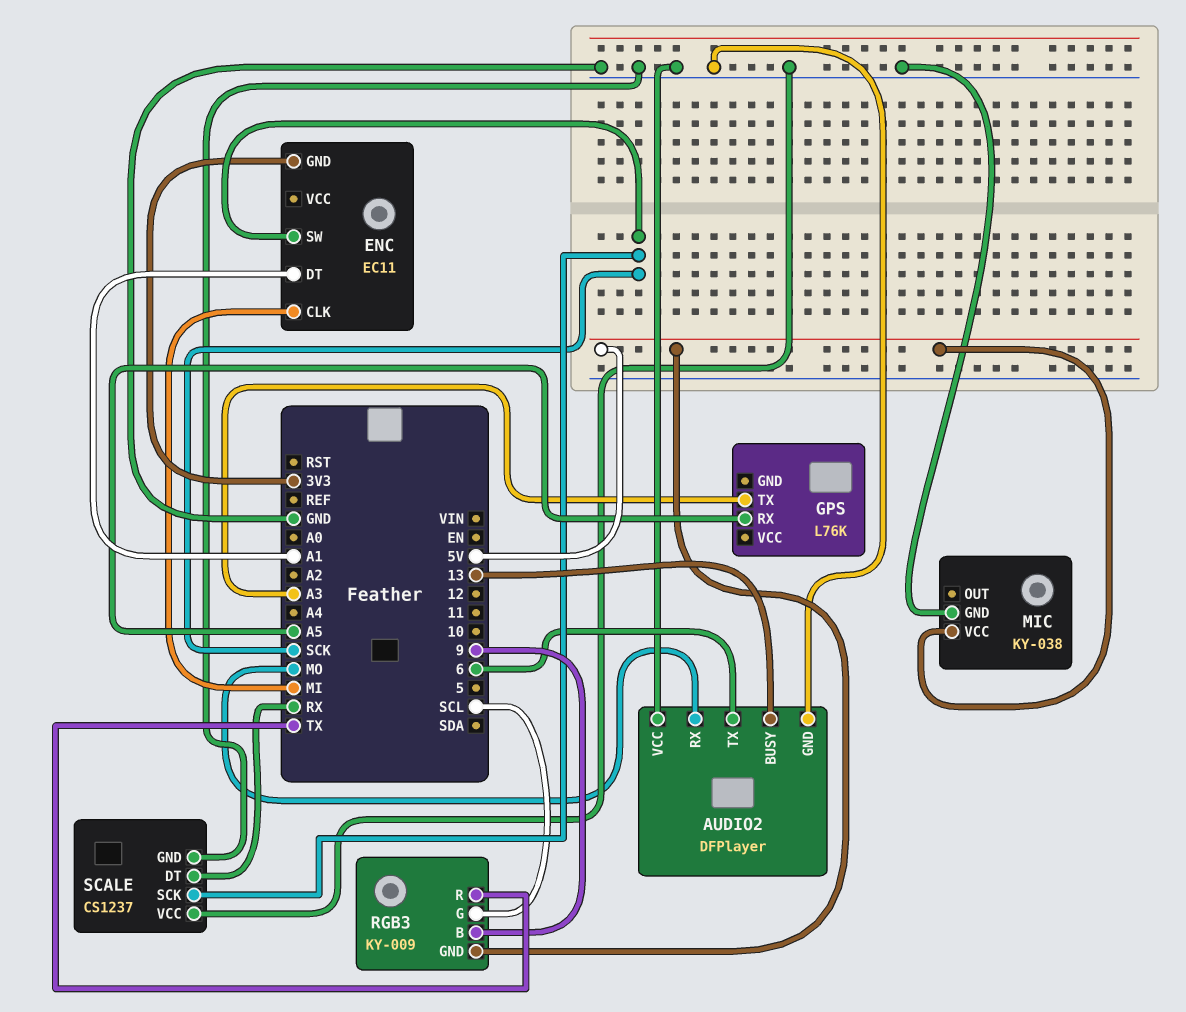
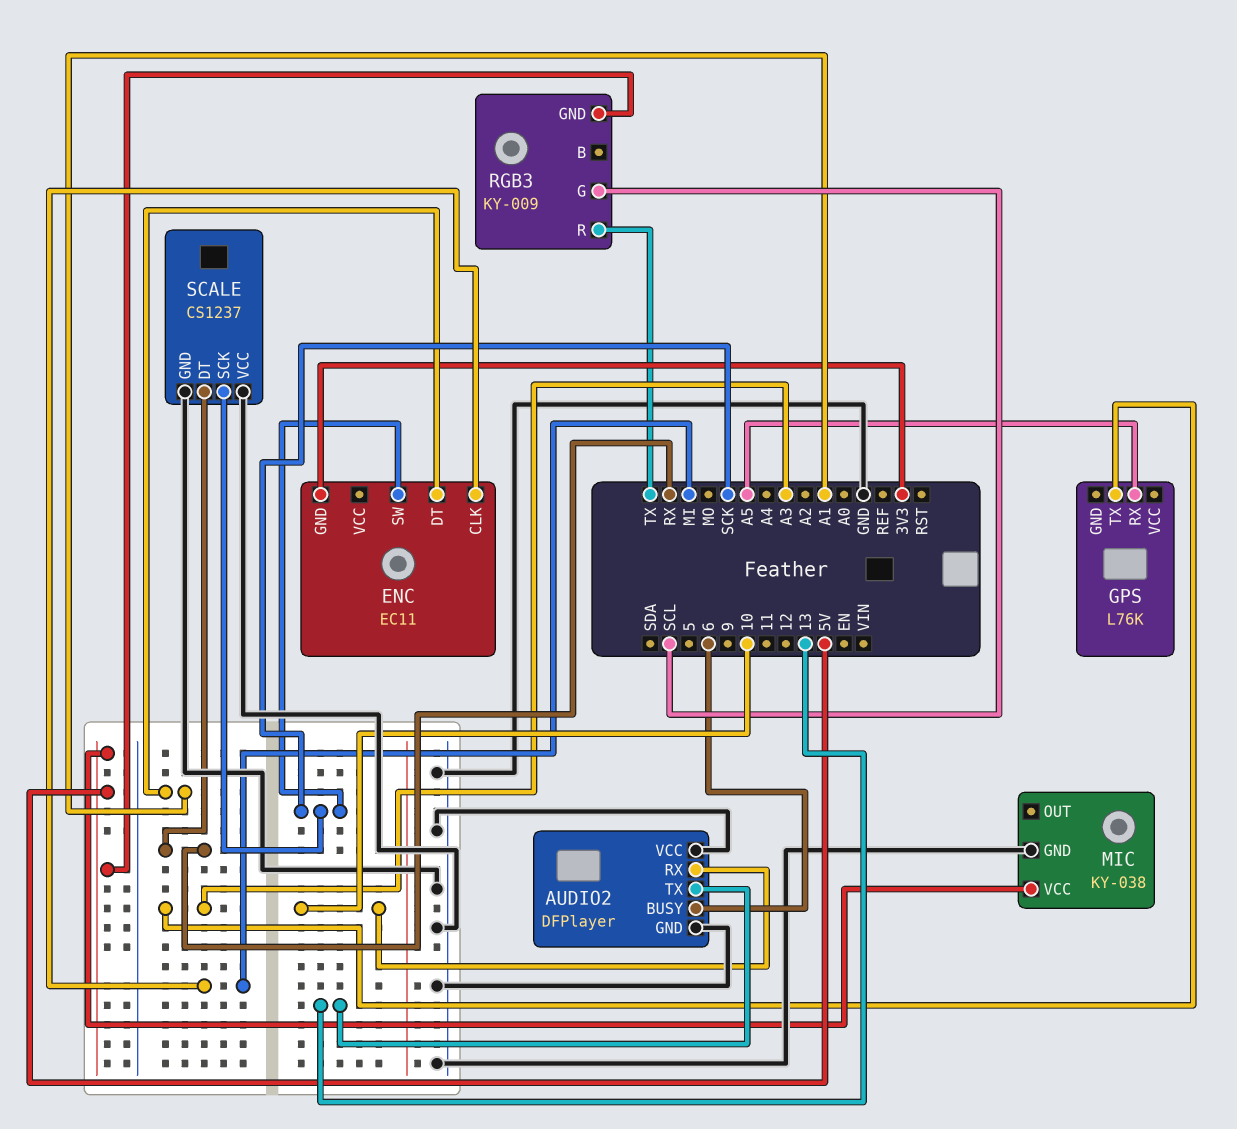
AUDIO2 pin BUSY: 13 -> 6
AUDIO2 pin RX: MO -> 10
AUDIO2 pin TX: 6 -> 13
RGB3 pin B: 9 -> none

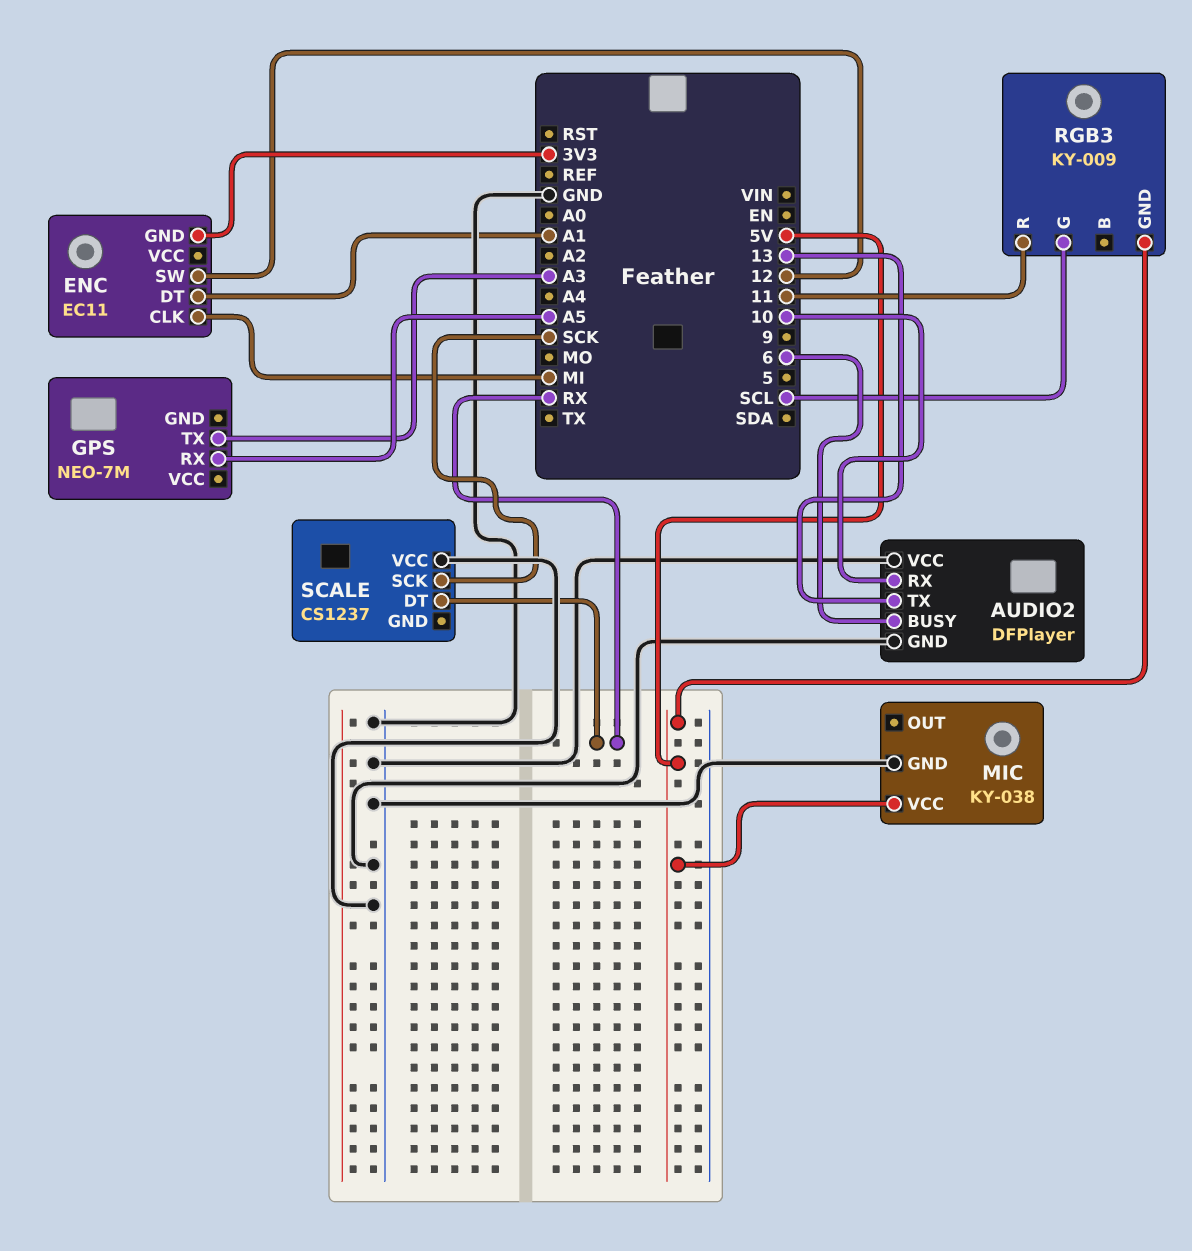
ENC pin SW: SCK -> 12
GPS: L76K -> NEO-7M
RGB3 pin R: TX -> 11
SCALE pin GND: GND -> none

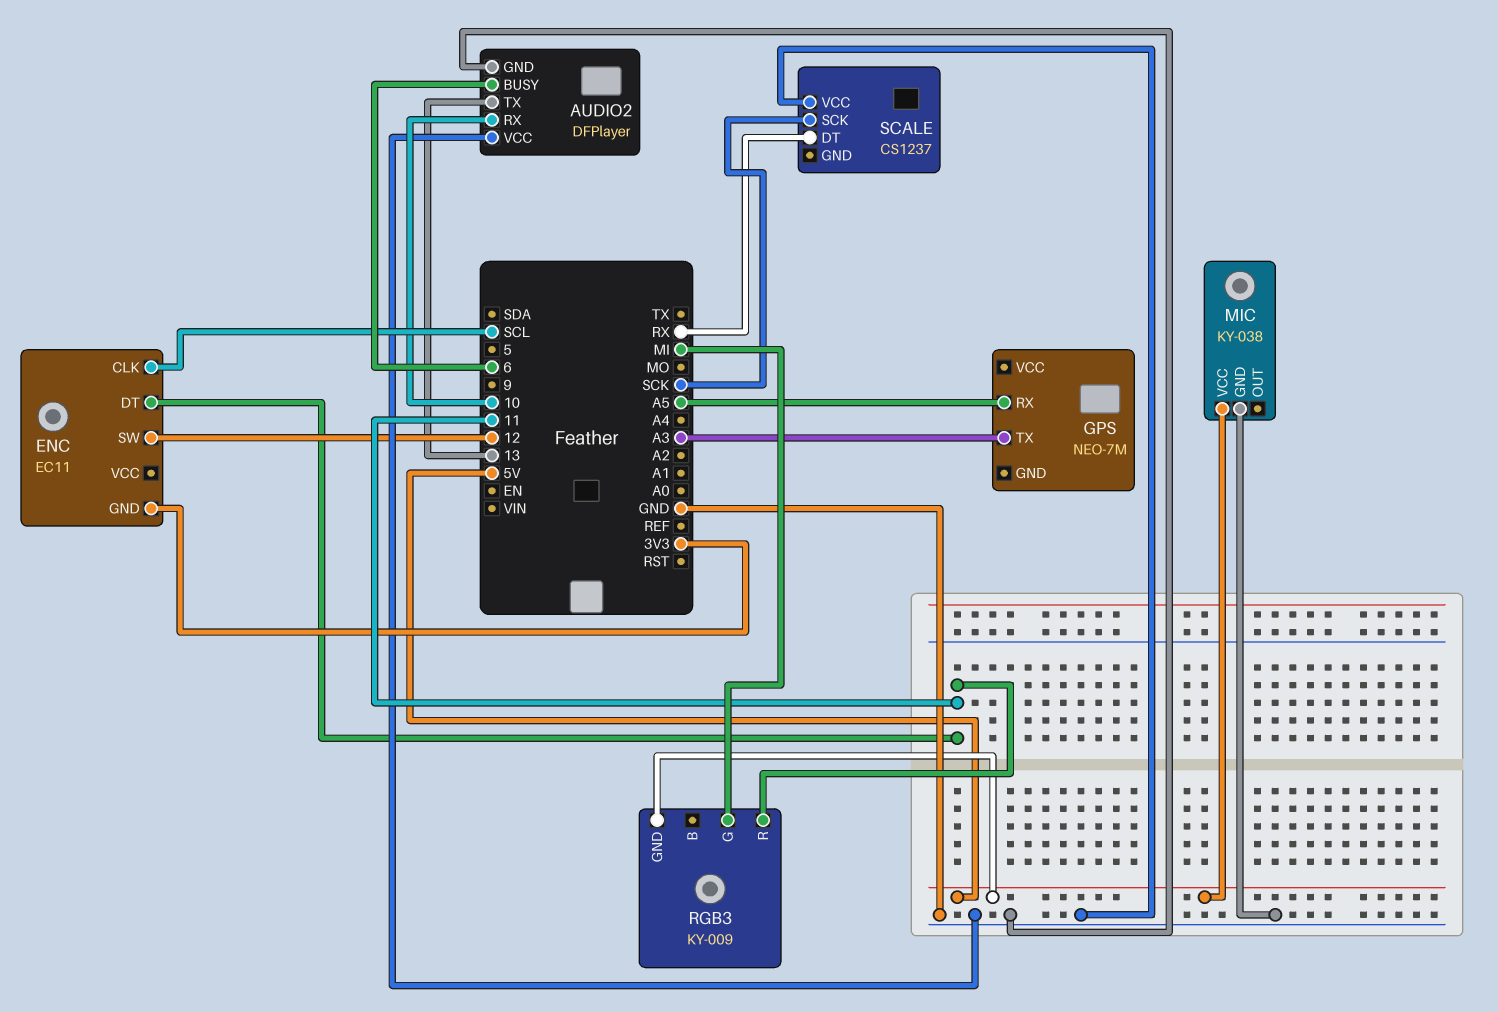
ENC pin CLK: MI -> SCL
ENC pin DT: A1 -> 11
RGB3 pin G: SCL -> MI

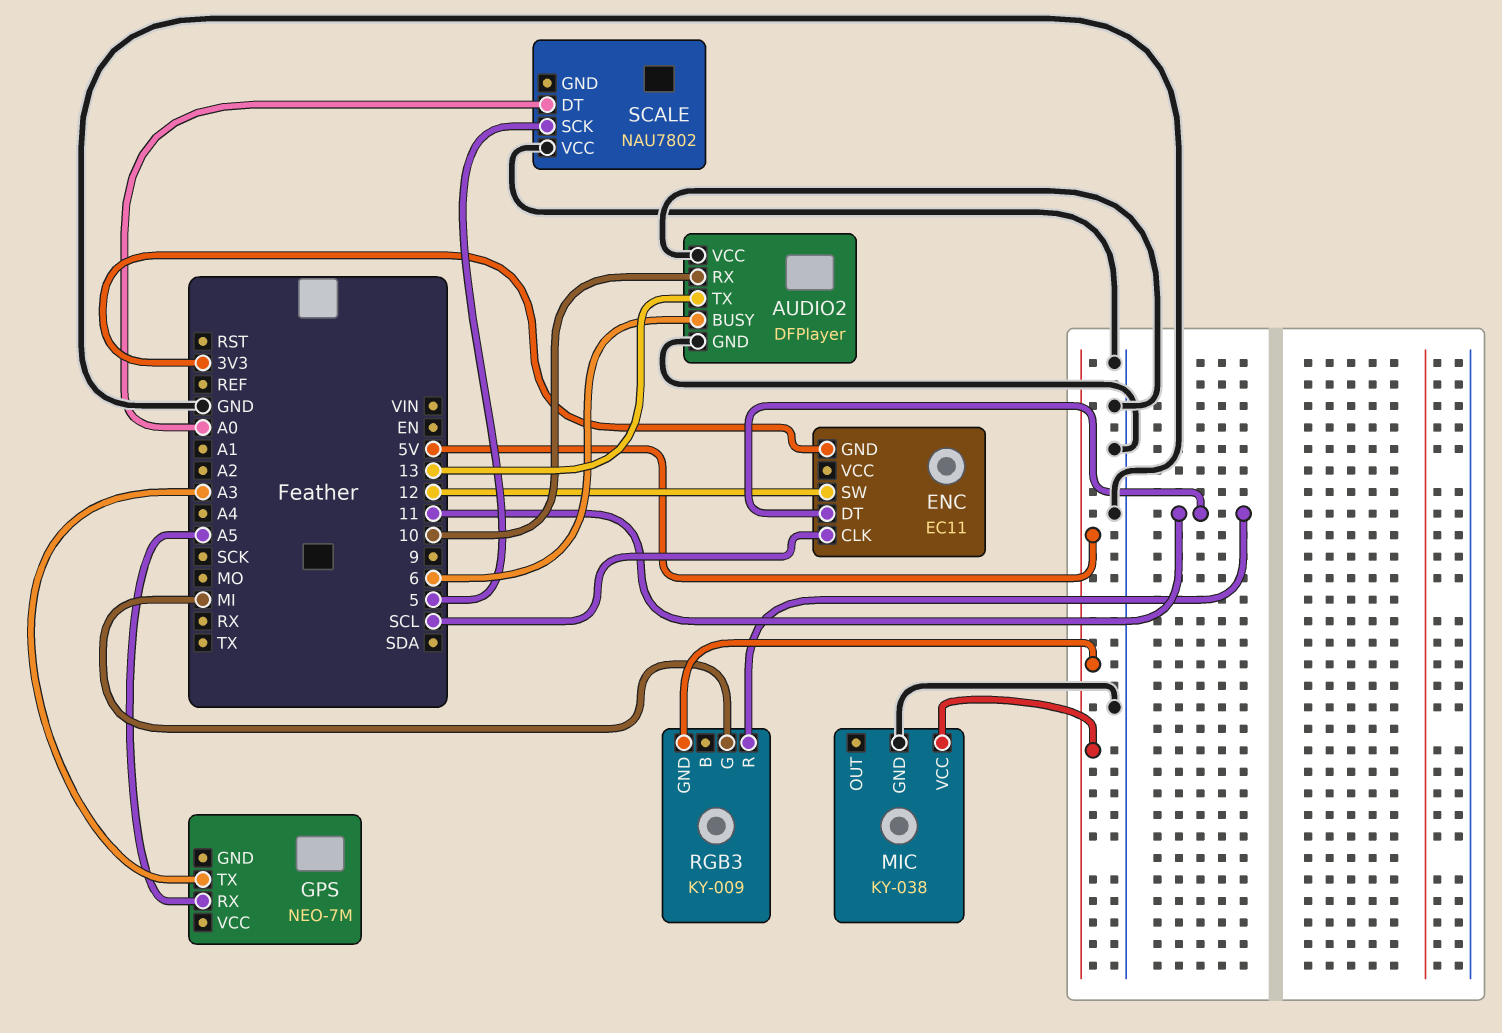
SCALE: CS1237 -> NAU7802
SCALE pin DT: RX -> A0
SCALE pin SCK: SCK -> 5

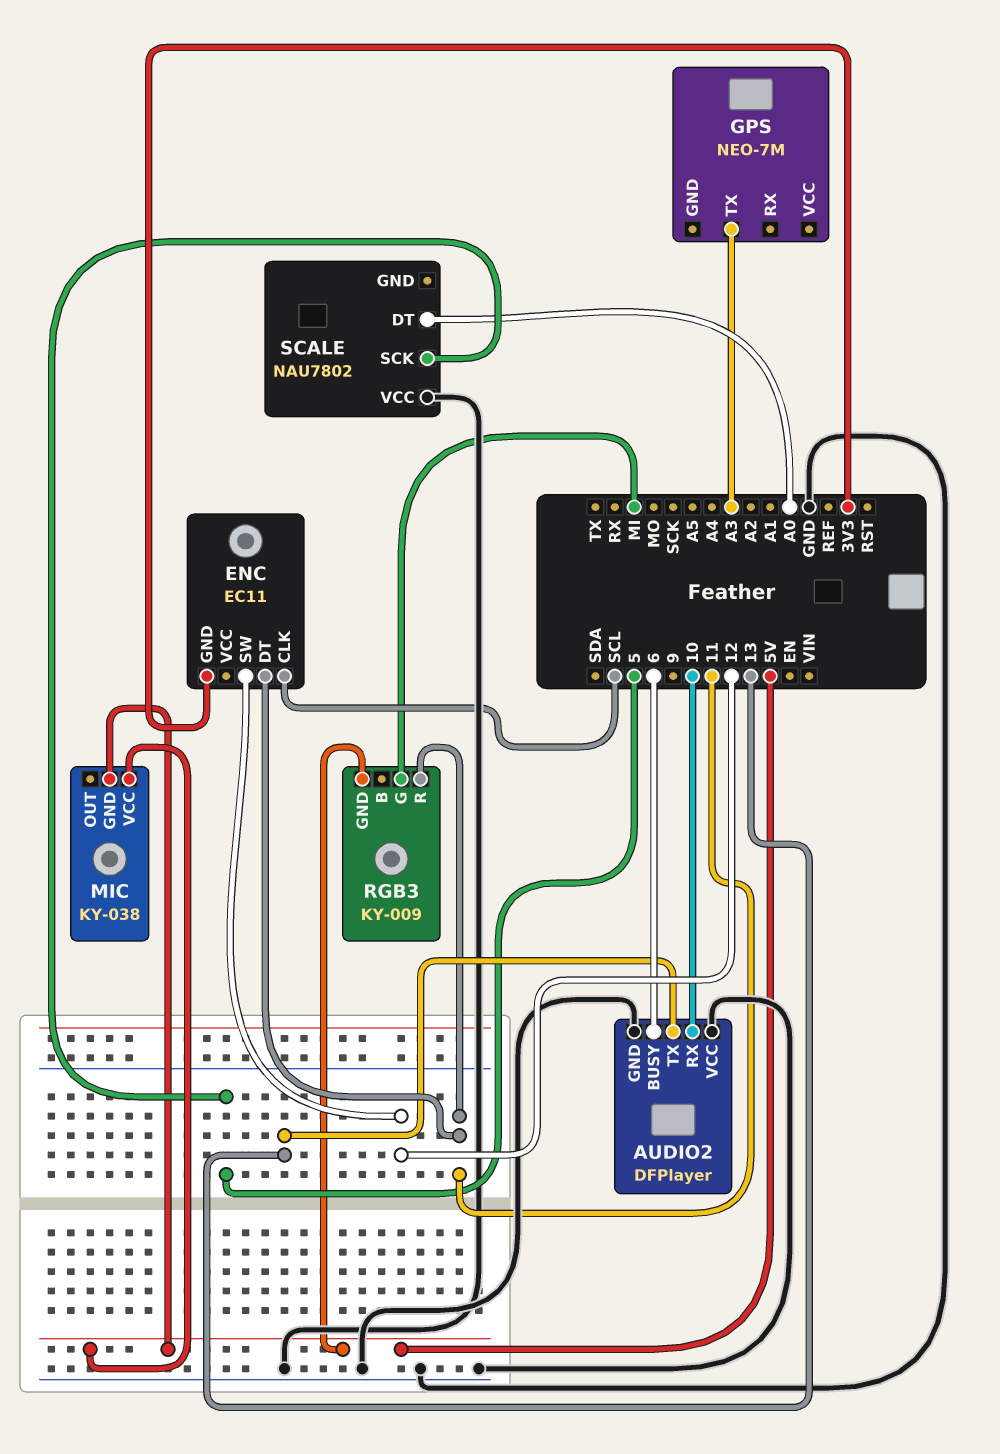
GPS pin RX: A5 -> none
MIC pin GND: GND -> 5V

